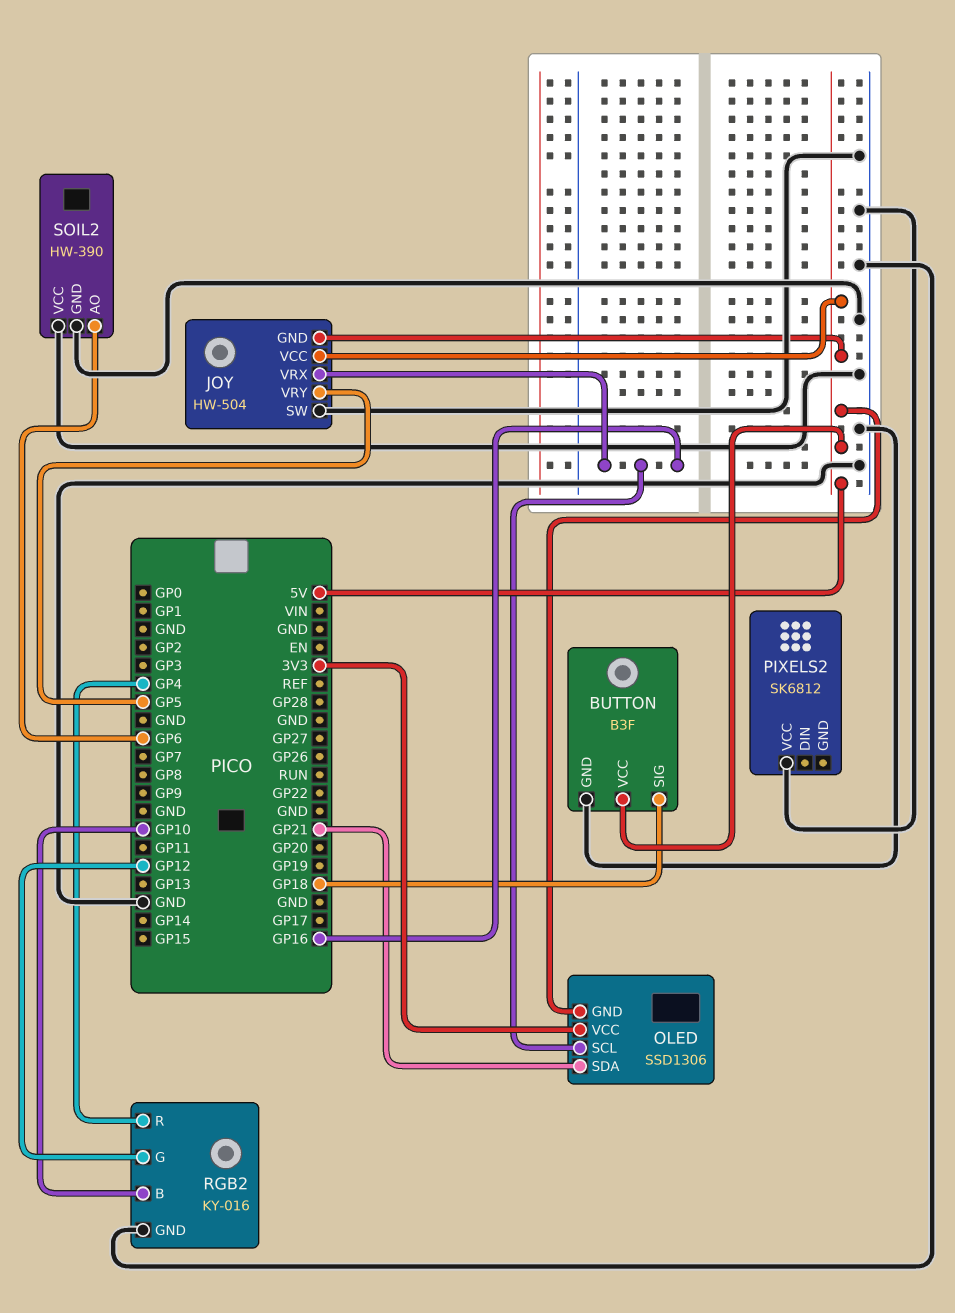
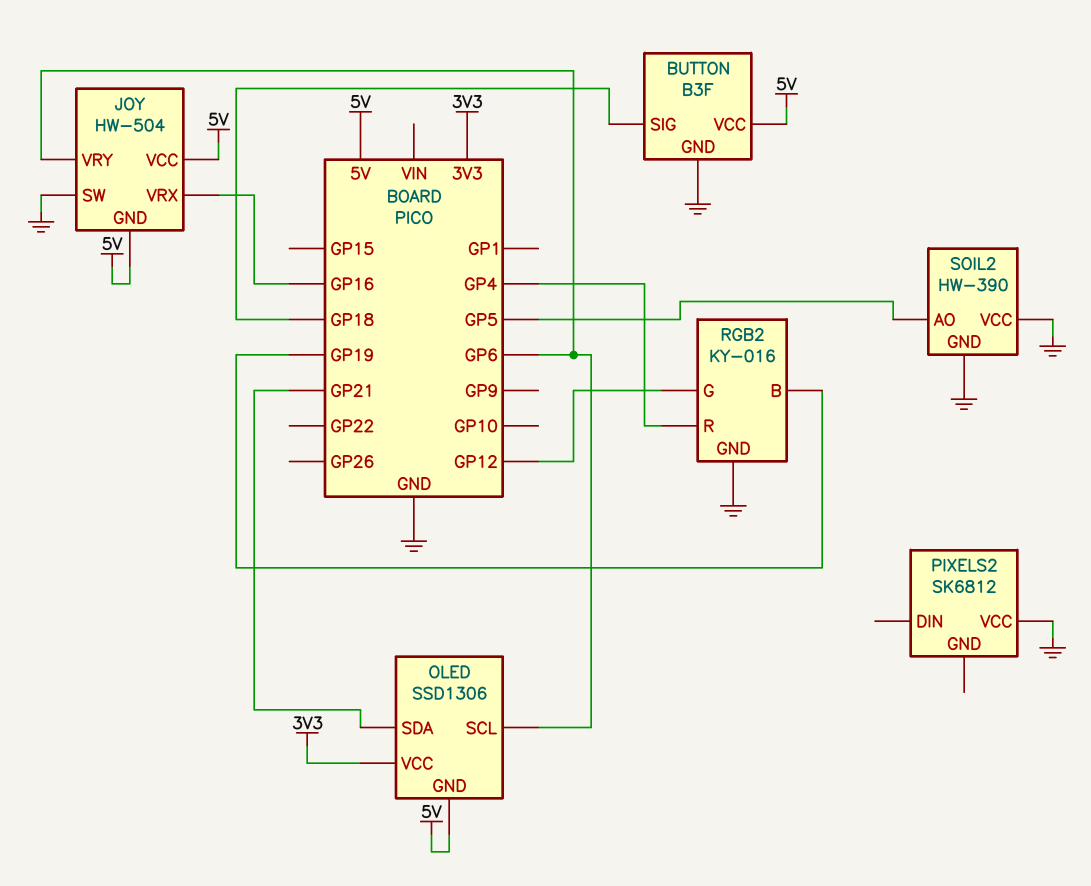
JOY pin VRY: GP5 -> GP6
OLED pin SCL: GP16 -> GP6
RGB2 pin B: GP10 -> GP19
SOIL2 pin AO: GP6 -> GP5

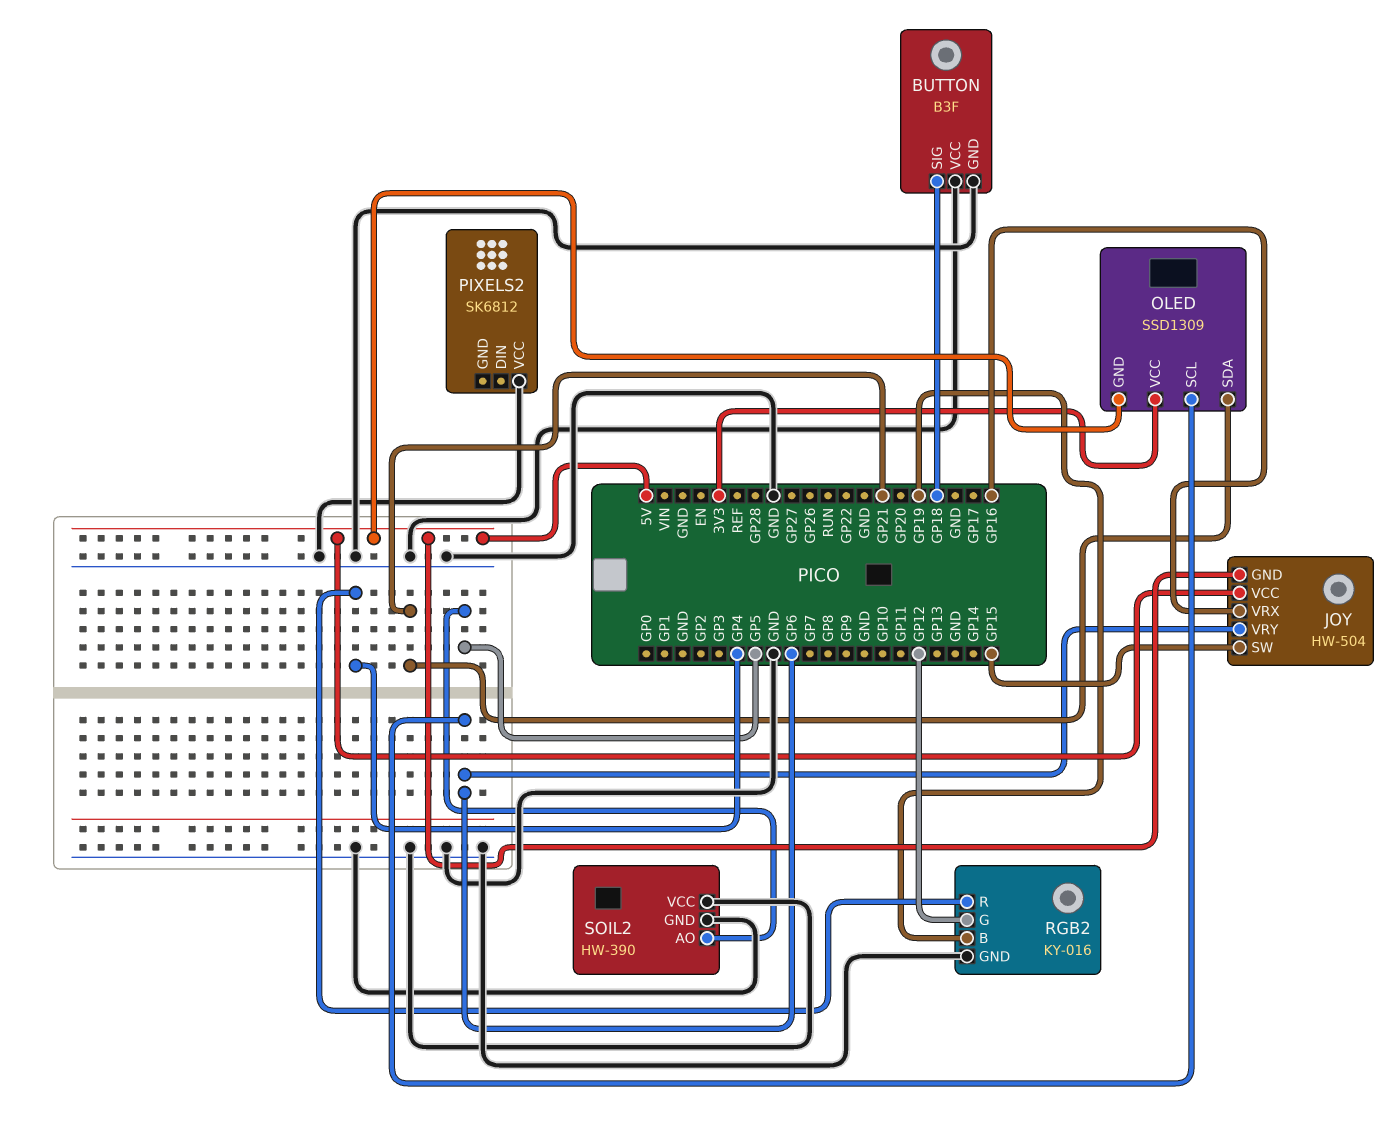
BUTTON pin VCC: 5V -> GND
JOY pin SW: GND -> GP15
OLED: SSD1306 -> SSD1309

